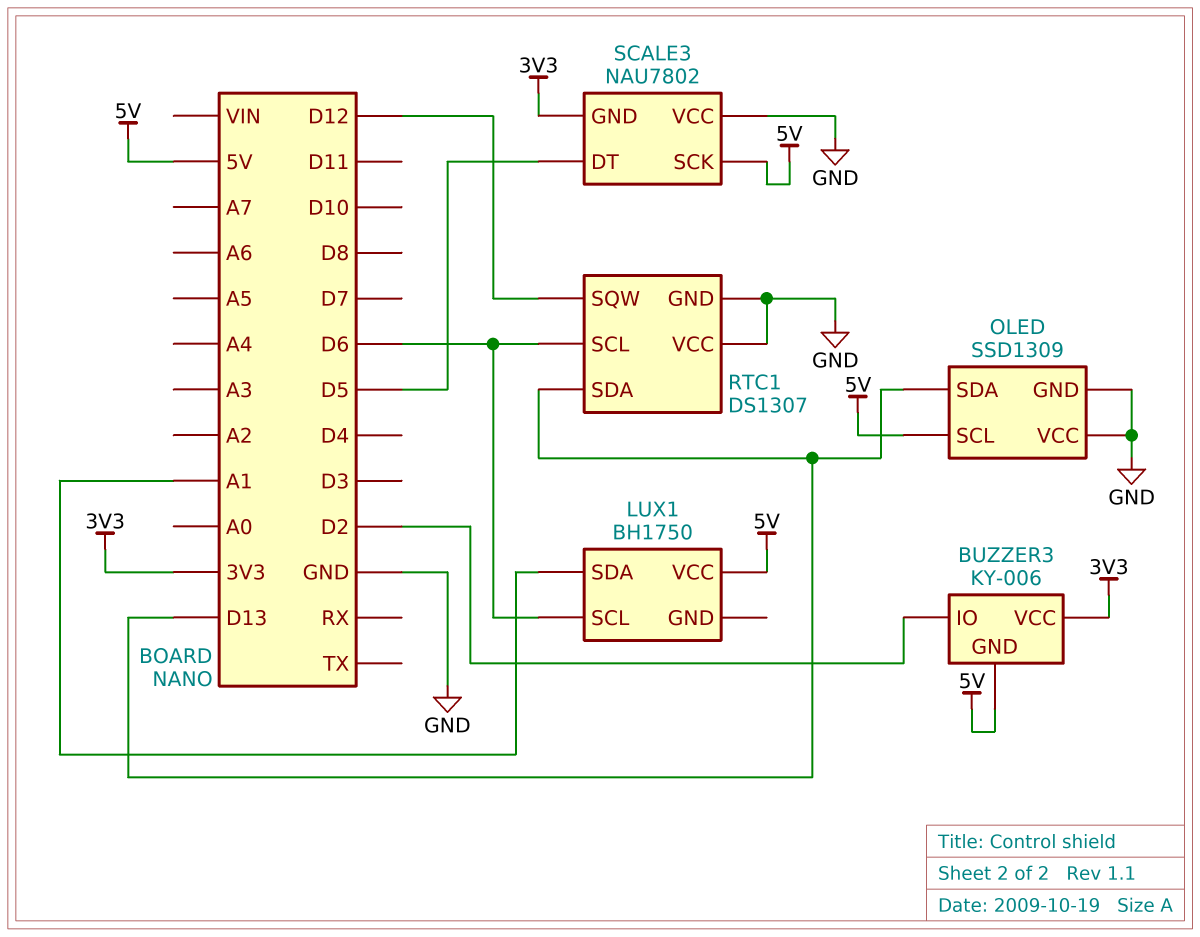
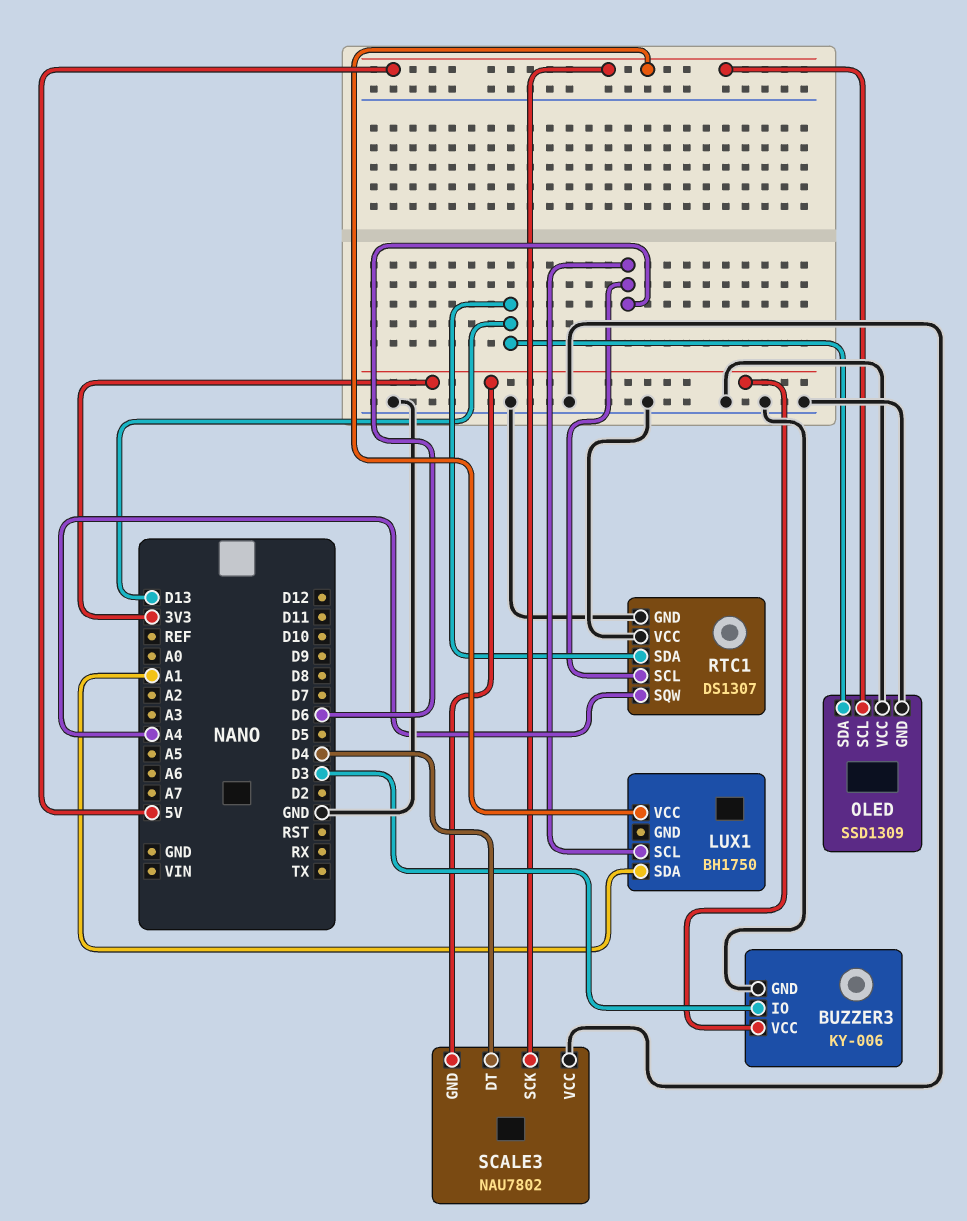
BUZZER3 pin GND: 5V -> GND
BUZZER3 pin IO: D2 -> D3
RTC1 pin SQW: D12 -> A4
SCALE3 pin DT: D5 -> D4

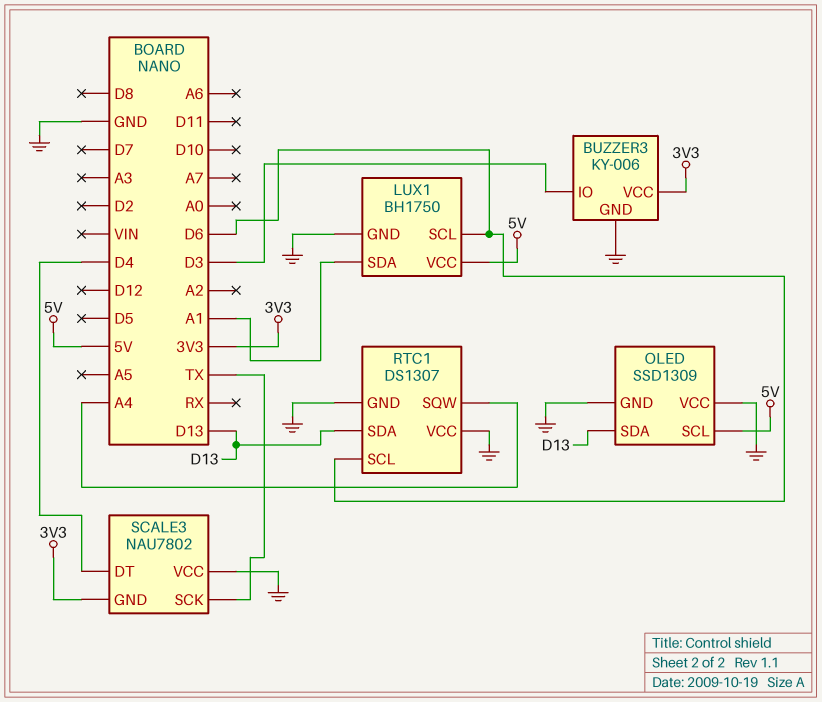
LUX1 pin GND: none -> GND
SCALE3 pin SCK: 5V -> TX

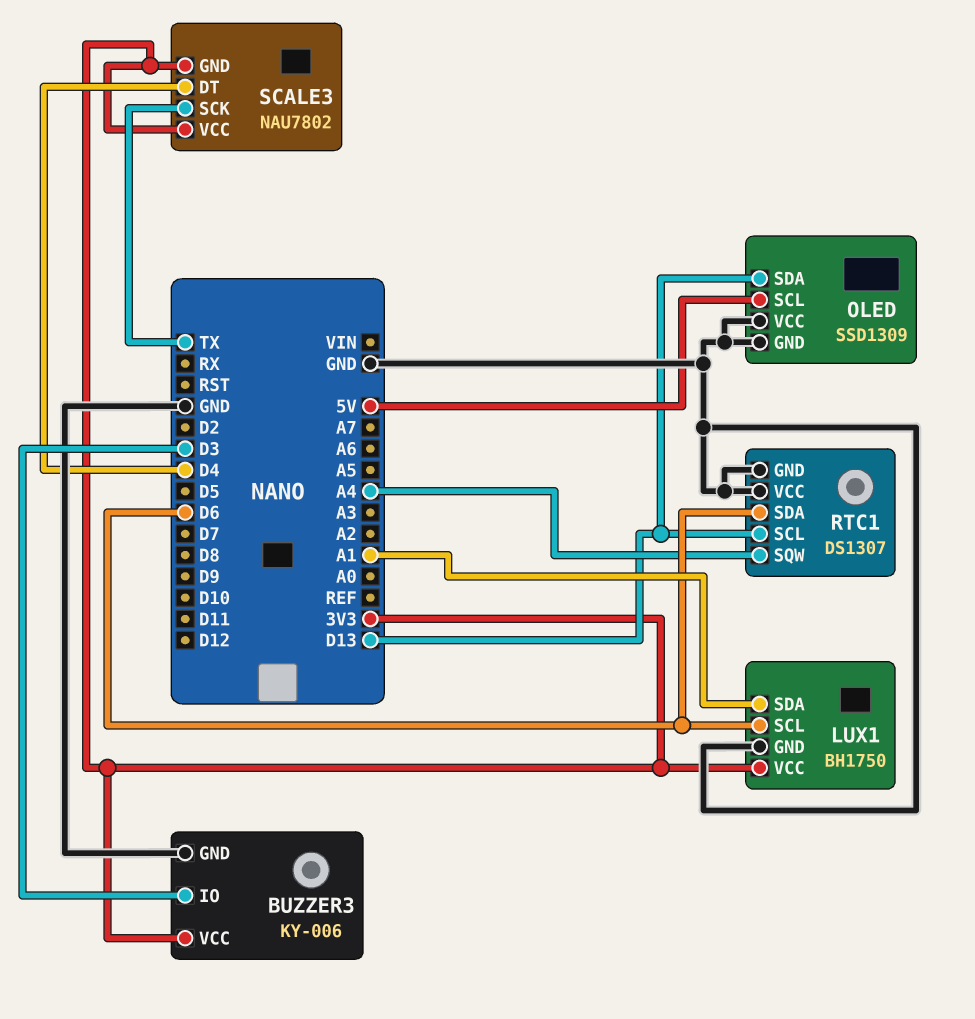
LUX1 pin VCC: 5V -> 3V3
RTC1 pin SCL: D6 -> D13
RTC1 pin SDA: D13 -> D6
SCALE3 pin VCC: GND -> 3V3

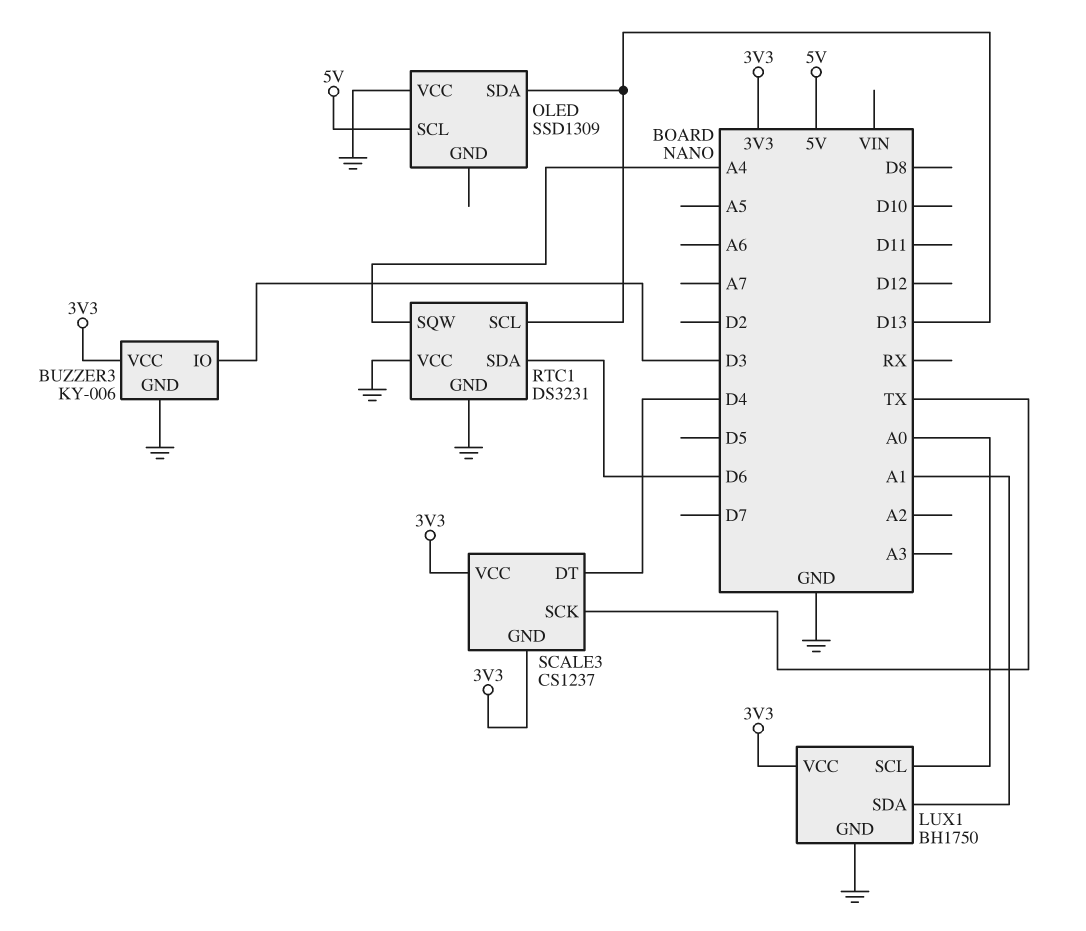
LUX1 pin SCL: D6 -> A0
OLED pin GND: GND -> none
RTC1: DS1307 -> DS3231
SCALE3: NAU7802 -> CS1237

